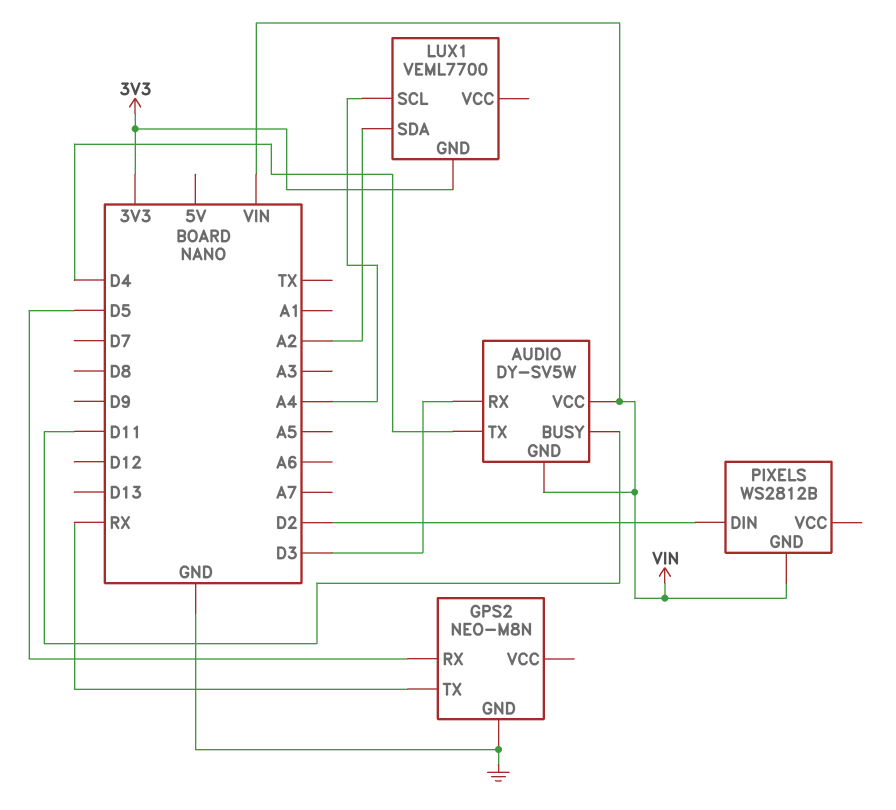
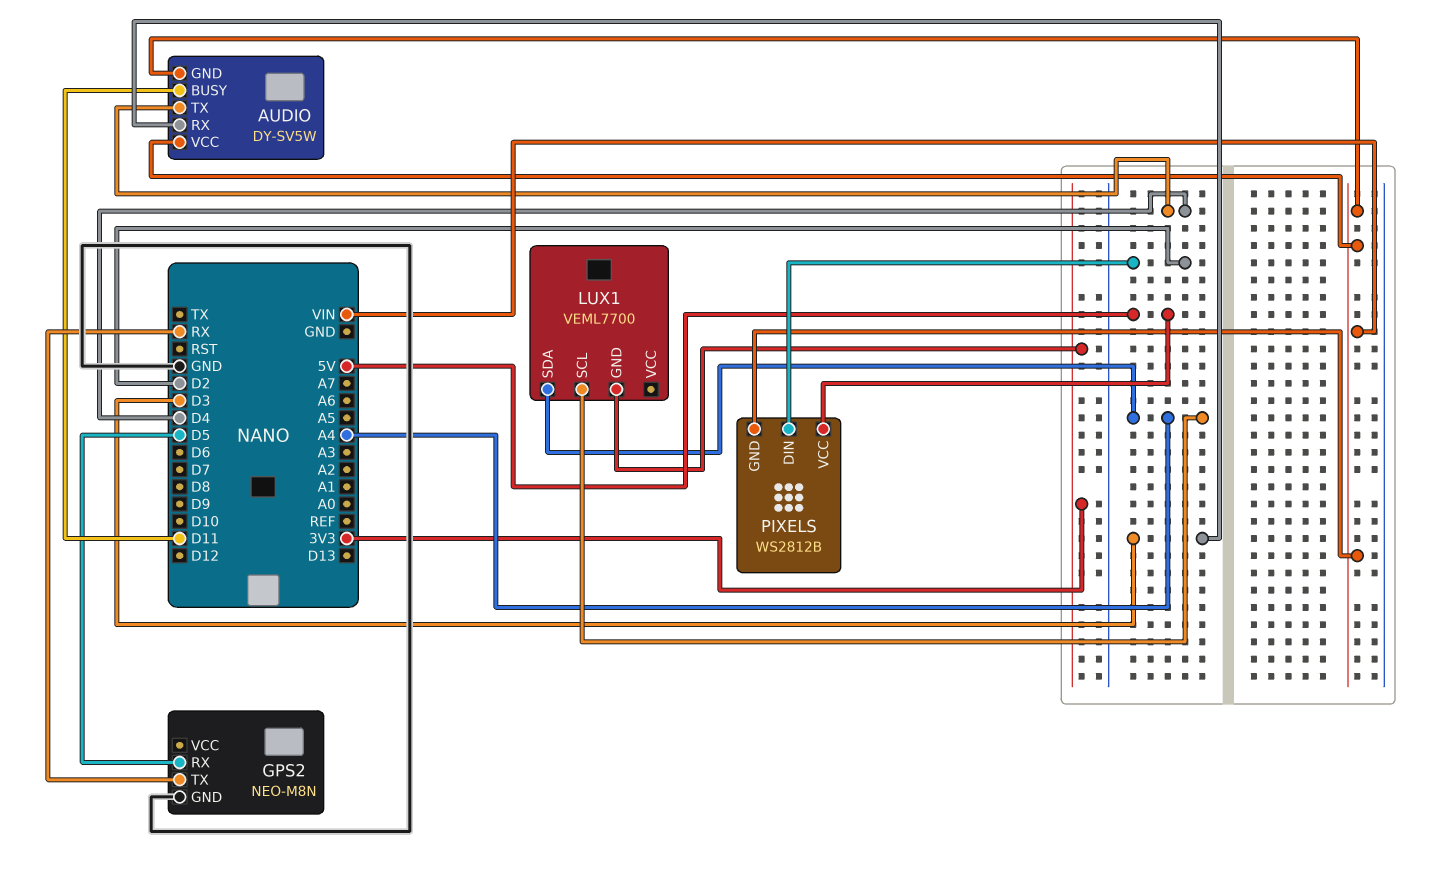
LUX1 pin SDA: A2 -> A4
PIXELS pin VCC: none -> 5V

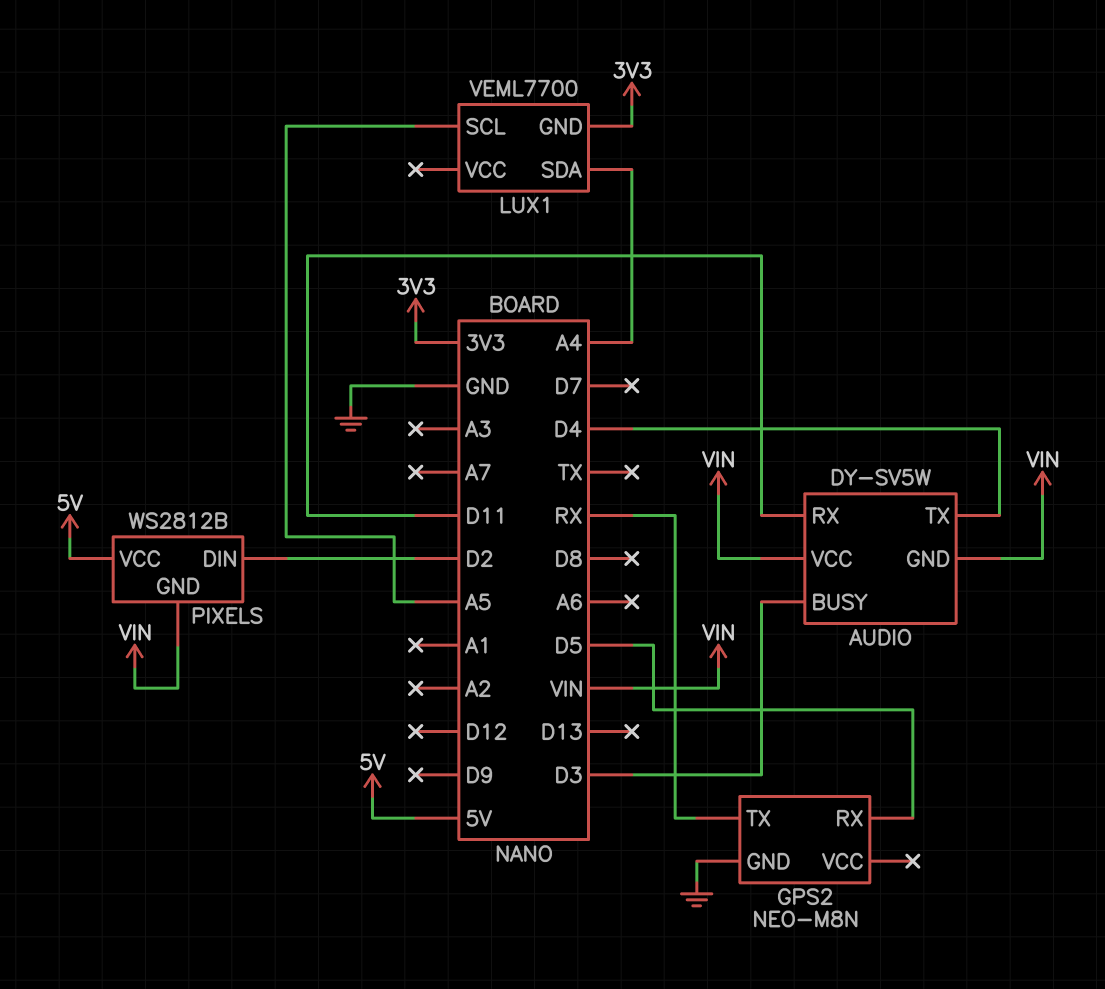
AUDIO pin BUSY: D11 -> D3
AUDIO pin RX: D3 -> D11
LUX1 pin SCL: A4 -> A5

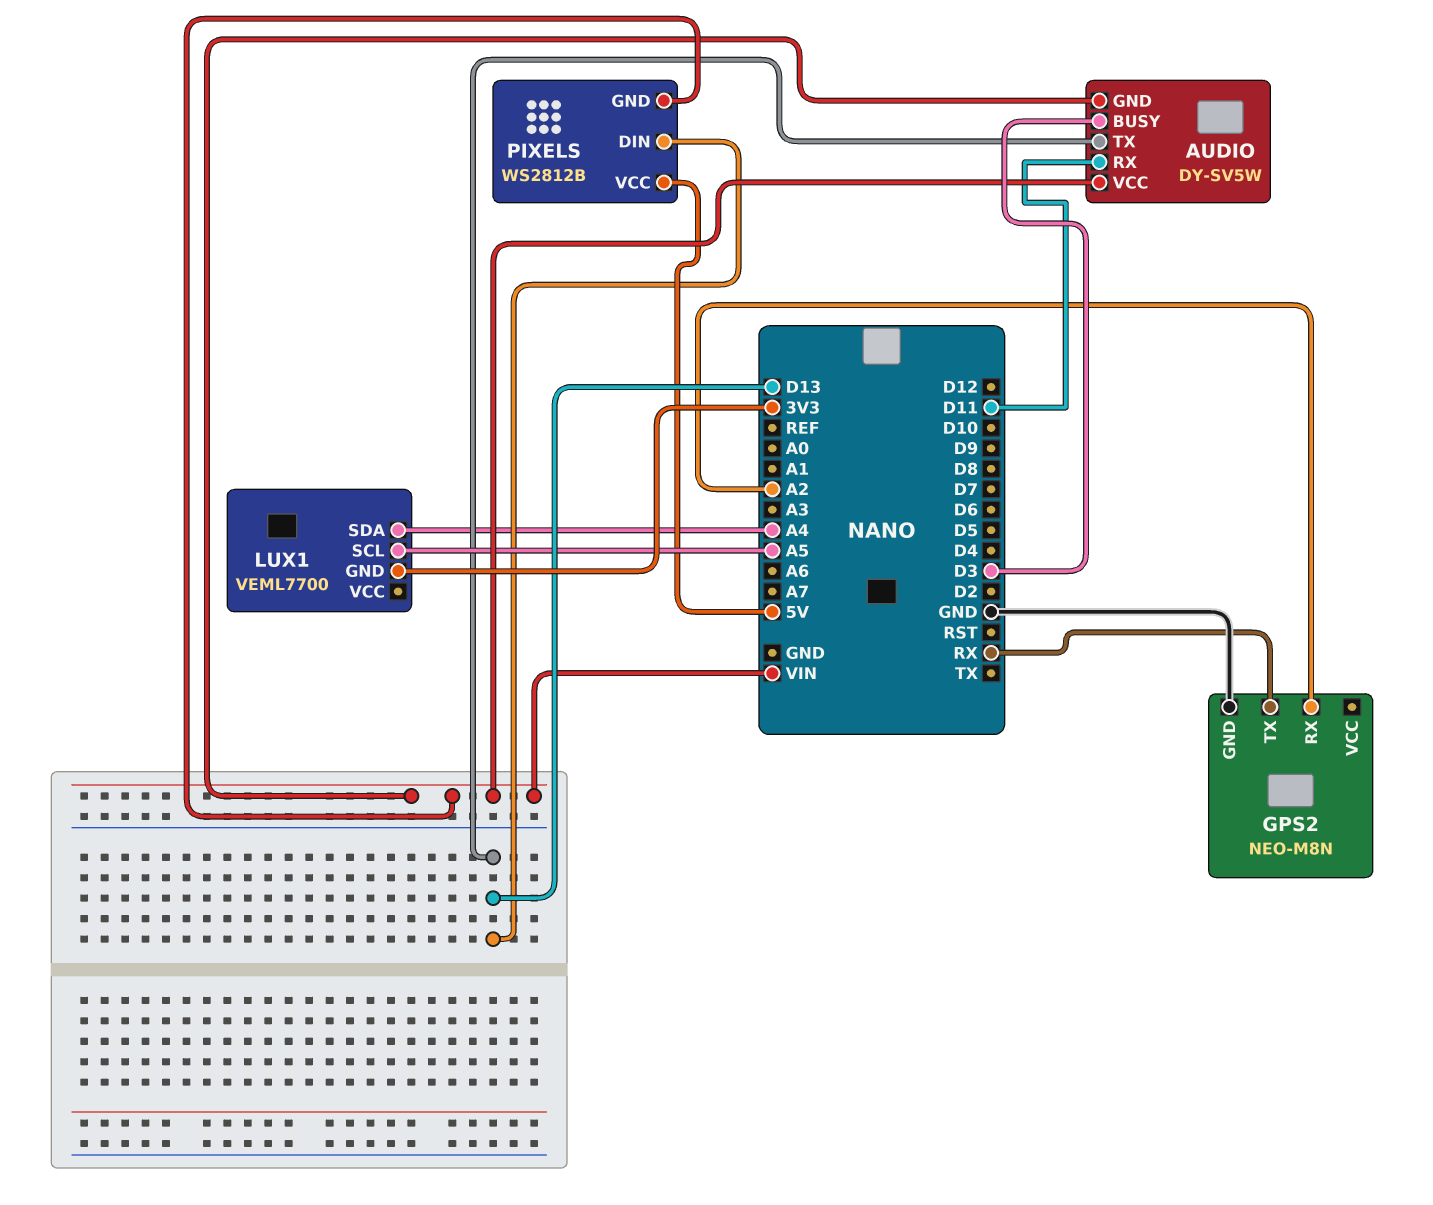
AUDIO pin TX: D4 -> D13
GPS2 pin RX: D5 -> A2
PIXELS pin DIN: D2 -> D13

